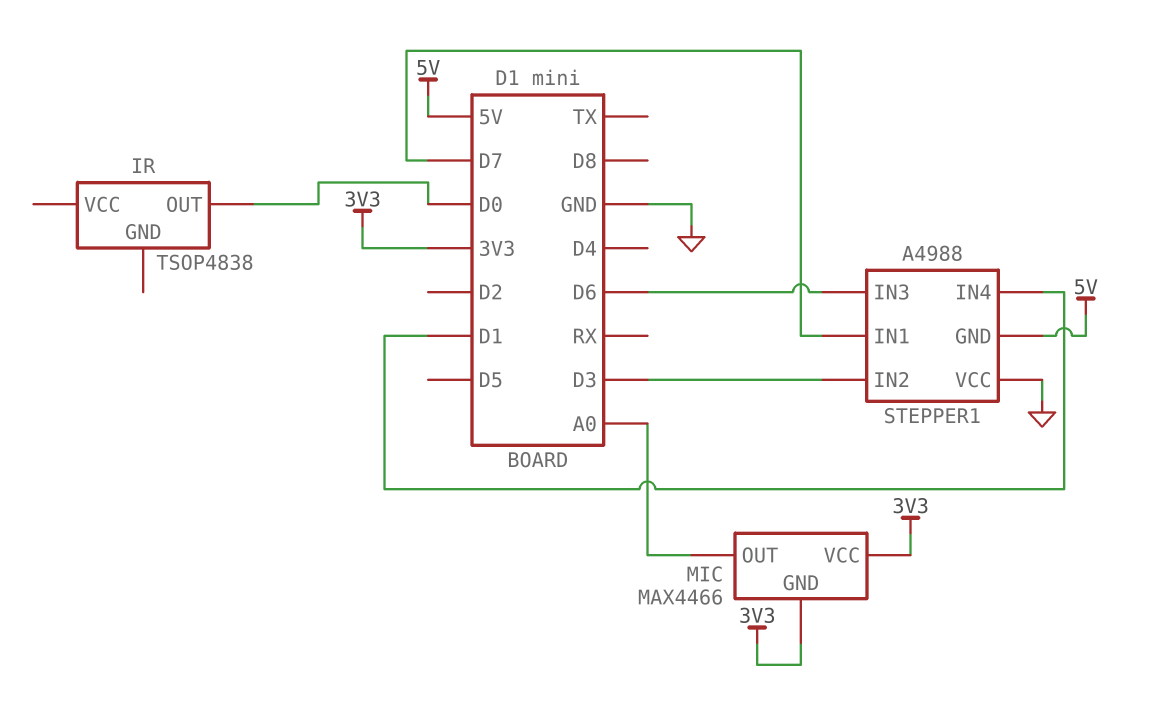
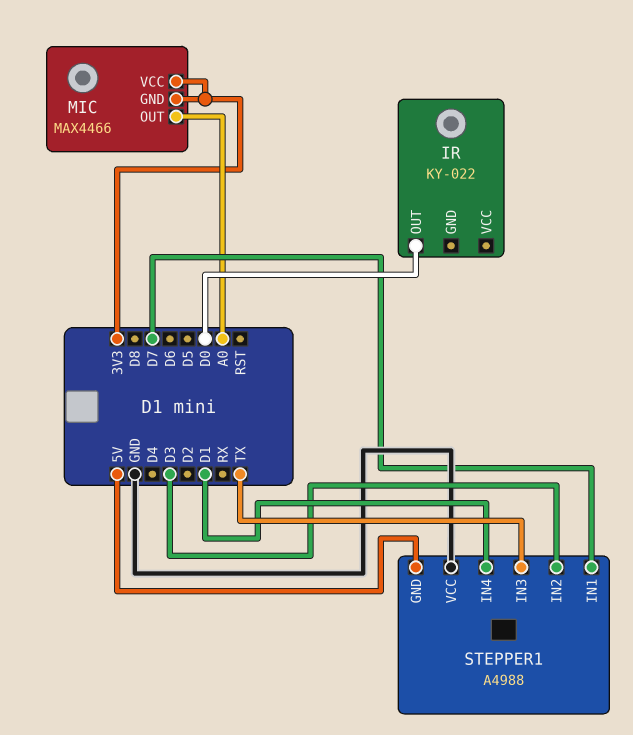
IR: TSOP4838 -> KY-022
STEPPER1 pin IN3: D6 -> TX

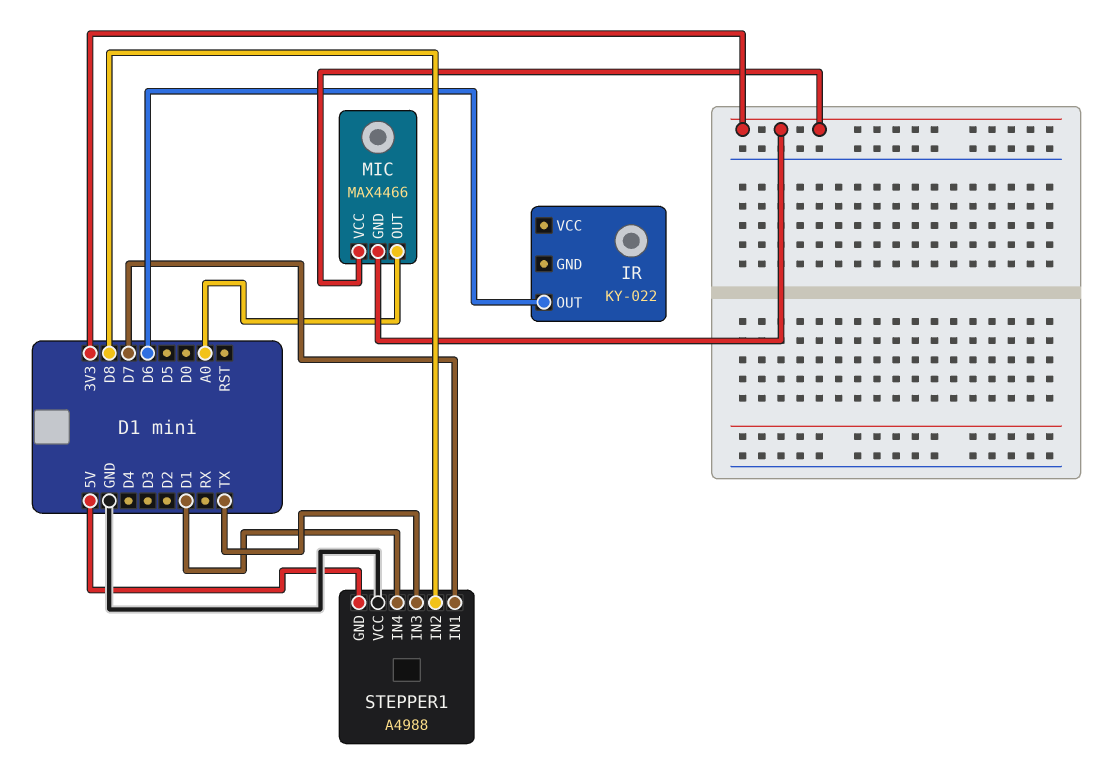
IR pin OUT: D0 -> D6
STEPPER1 pin IN2: D3 -> D8

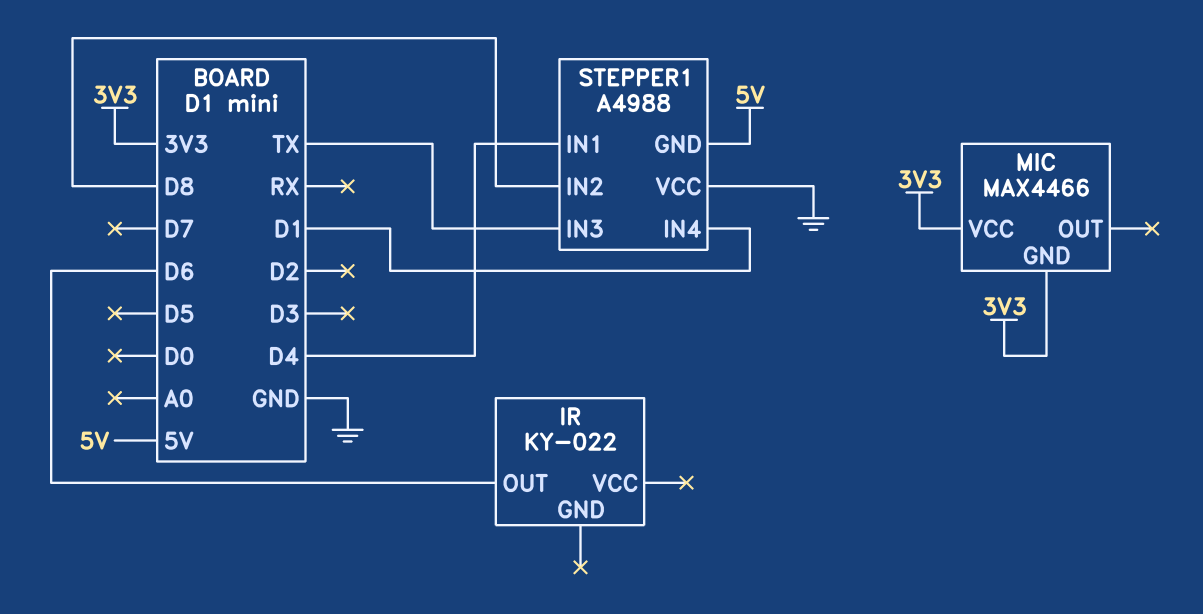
MIC pin OUT: A0 -> none
STEPPER1 pin IN1: D7 -> D4

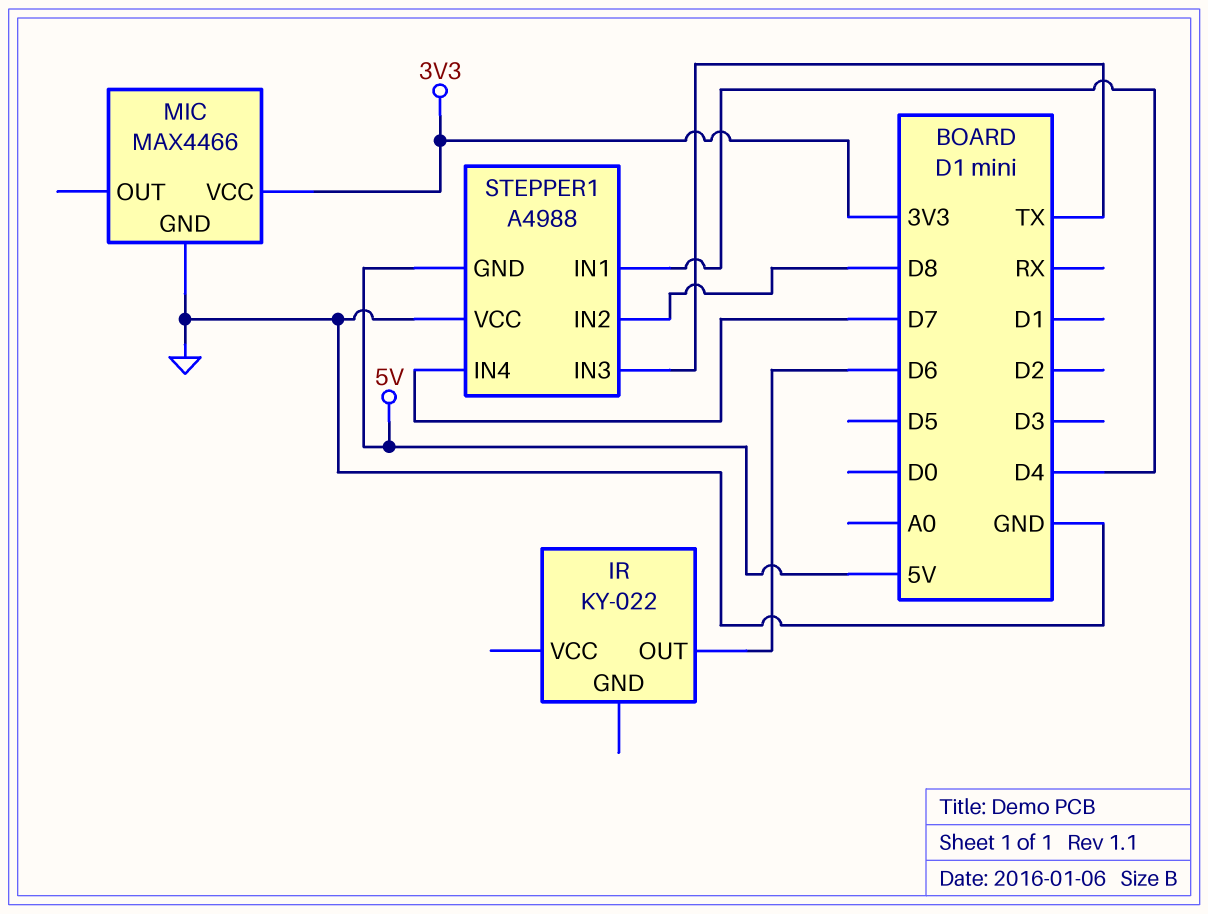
MIC pin GND: 3V3 -> GND
STEPPER1 pin IN4: D1 -> D7

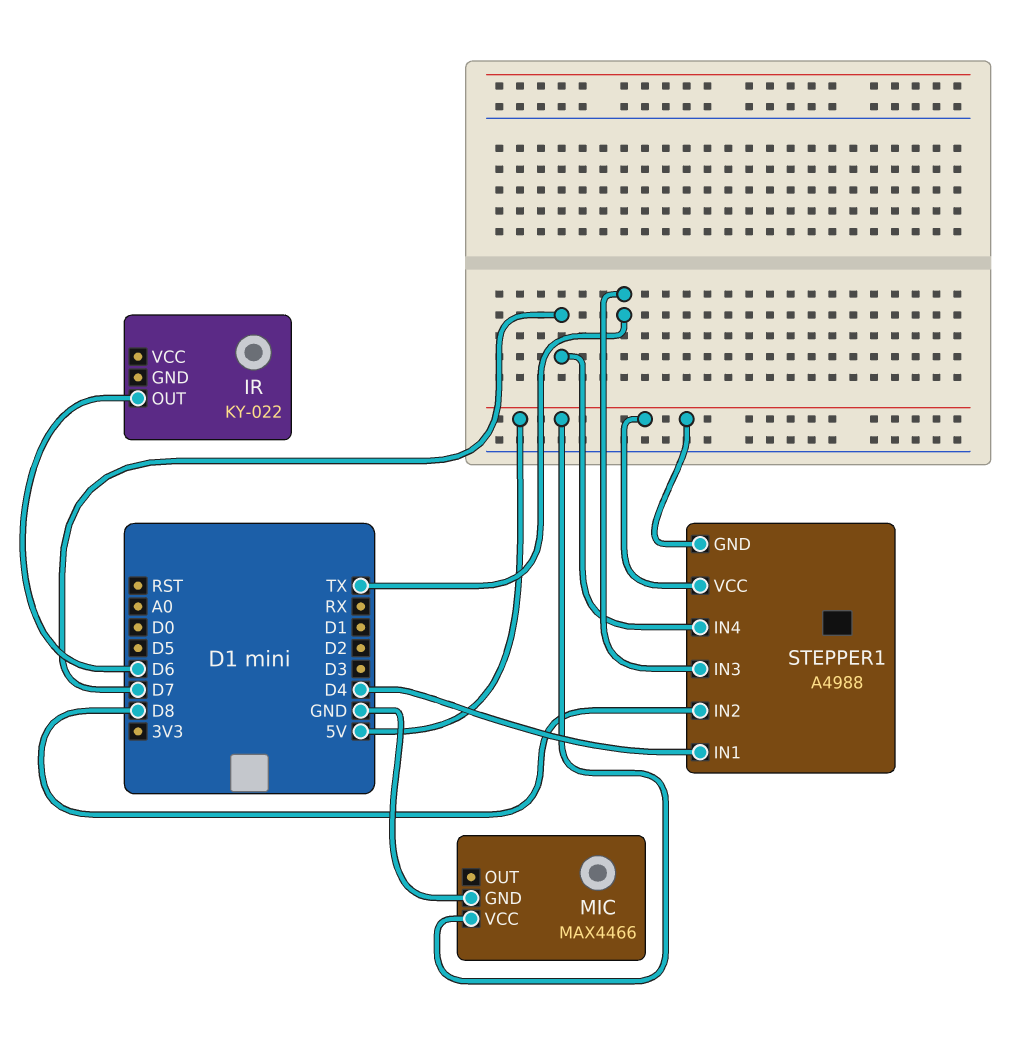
MIC pin VCC: 3V3 -> 5V
STEPPER1 pin VCC: GND -> 5V

